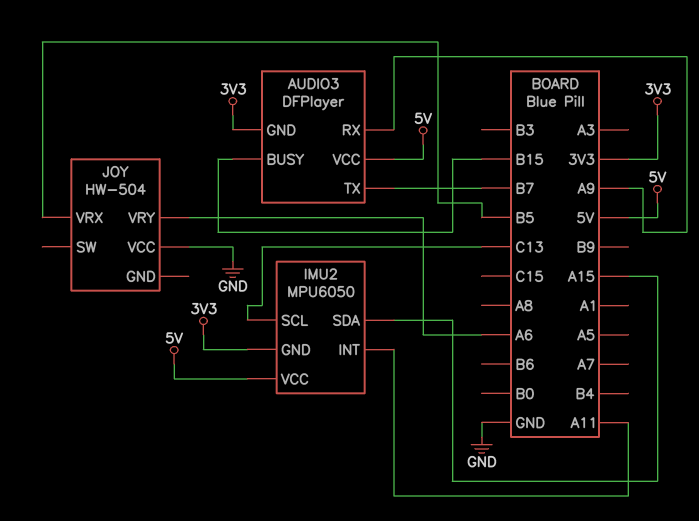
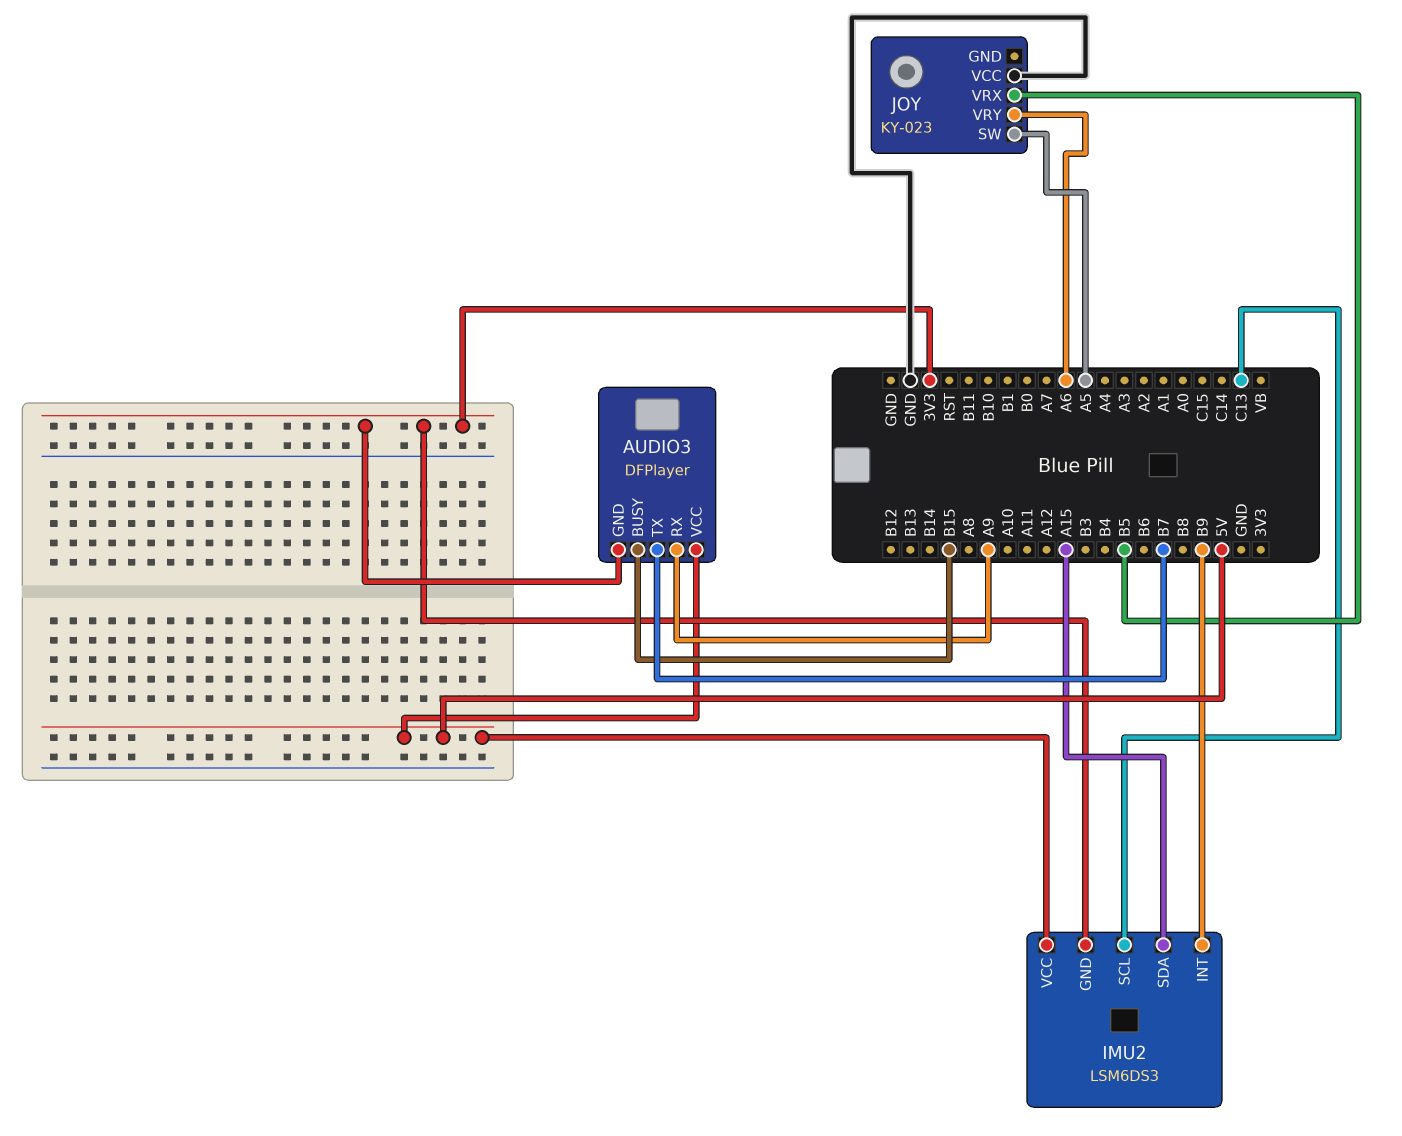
IMU2: MPU6050 -> LSM6DS3
IMU2 pin INT: A11 -> B9
JOY: HW-504 -> KY-023
JOY pin SW: none -> A5

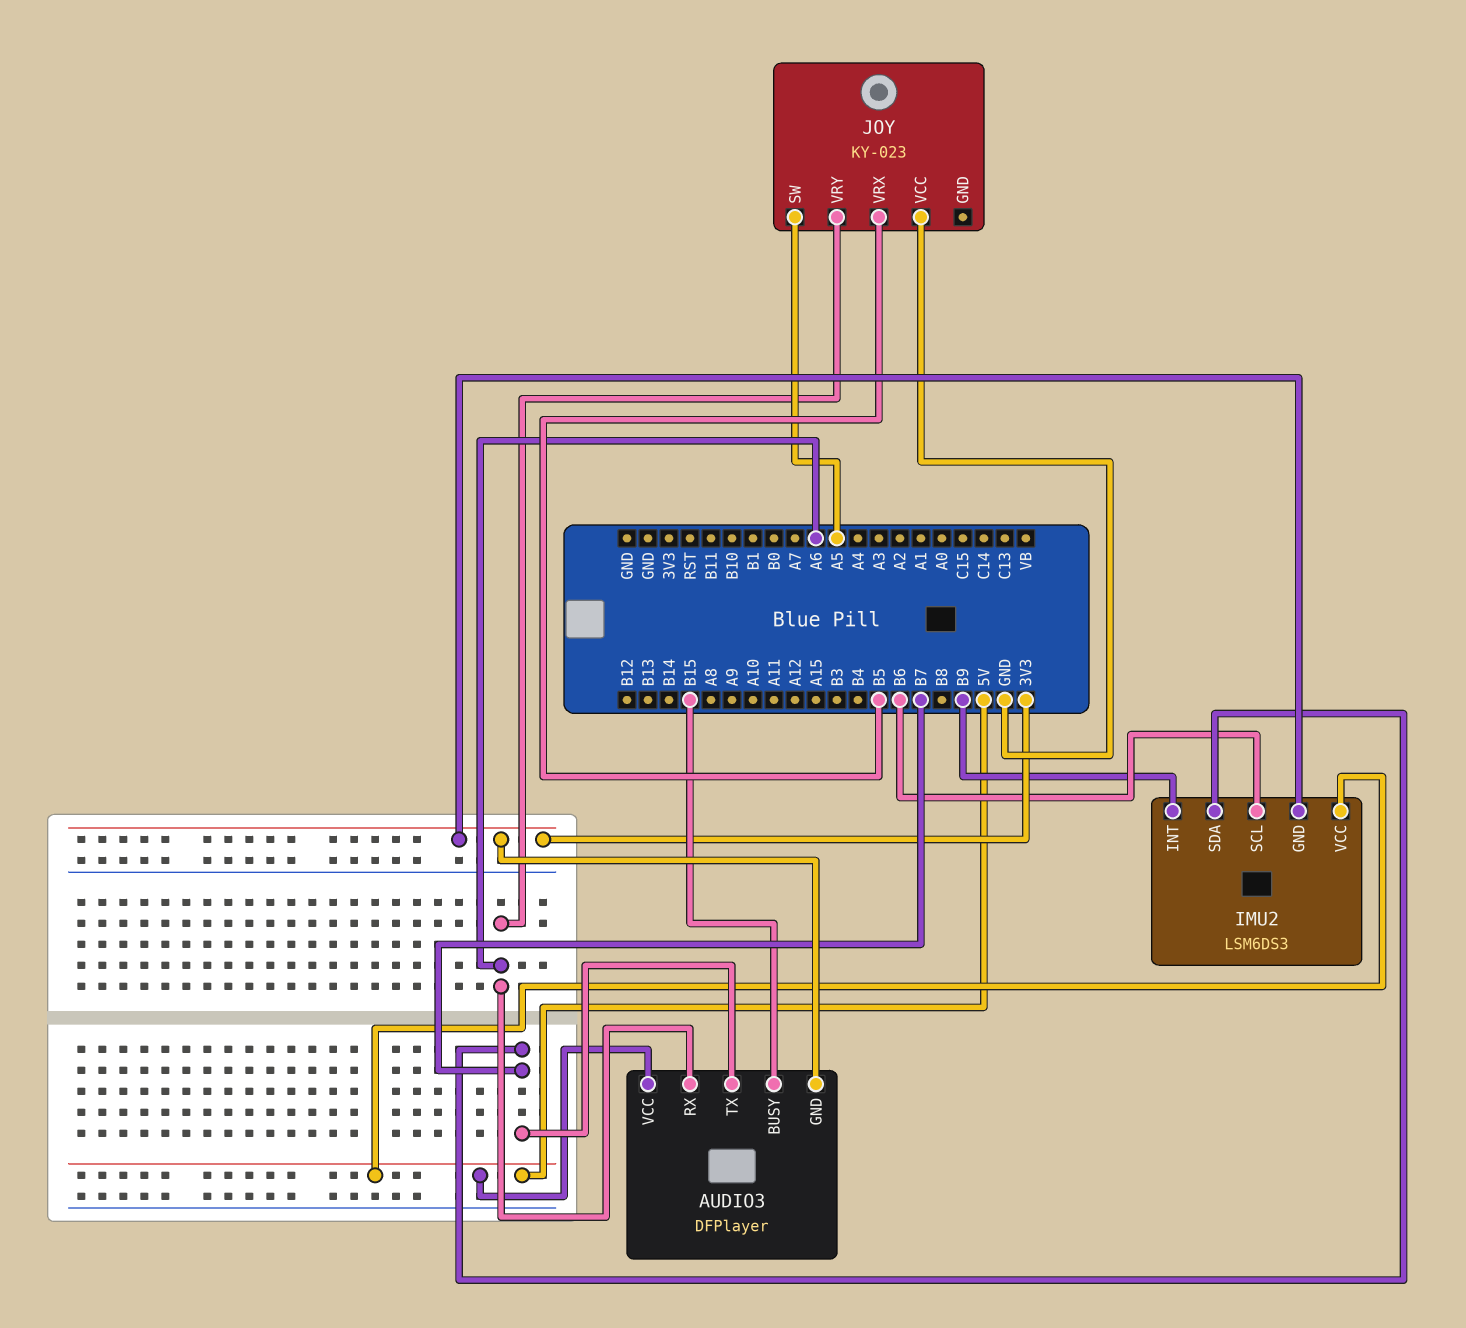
AUDIO3 pin RX: A9 -> A6
IMU2 pin SCL: C13 -> B6
IMU2 pin SDA: A15 -> B7

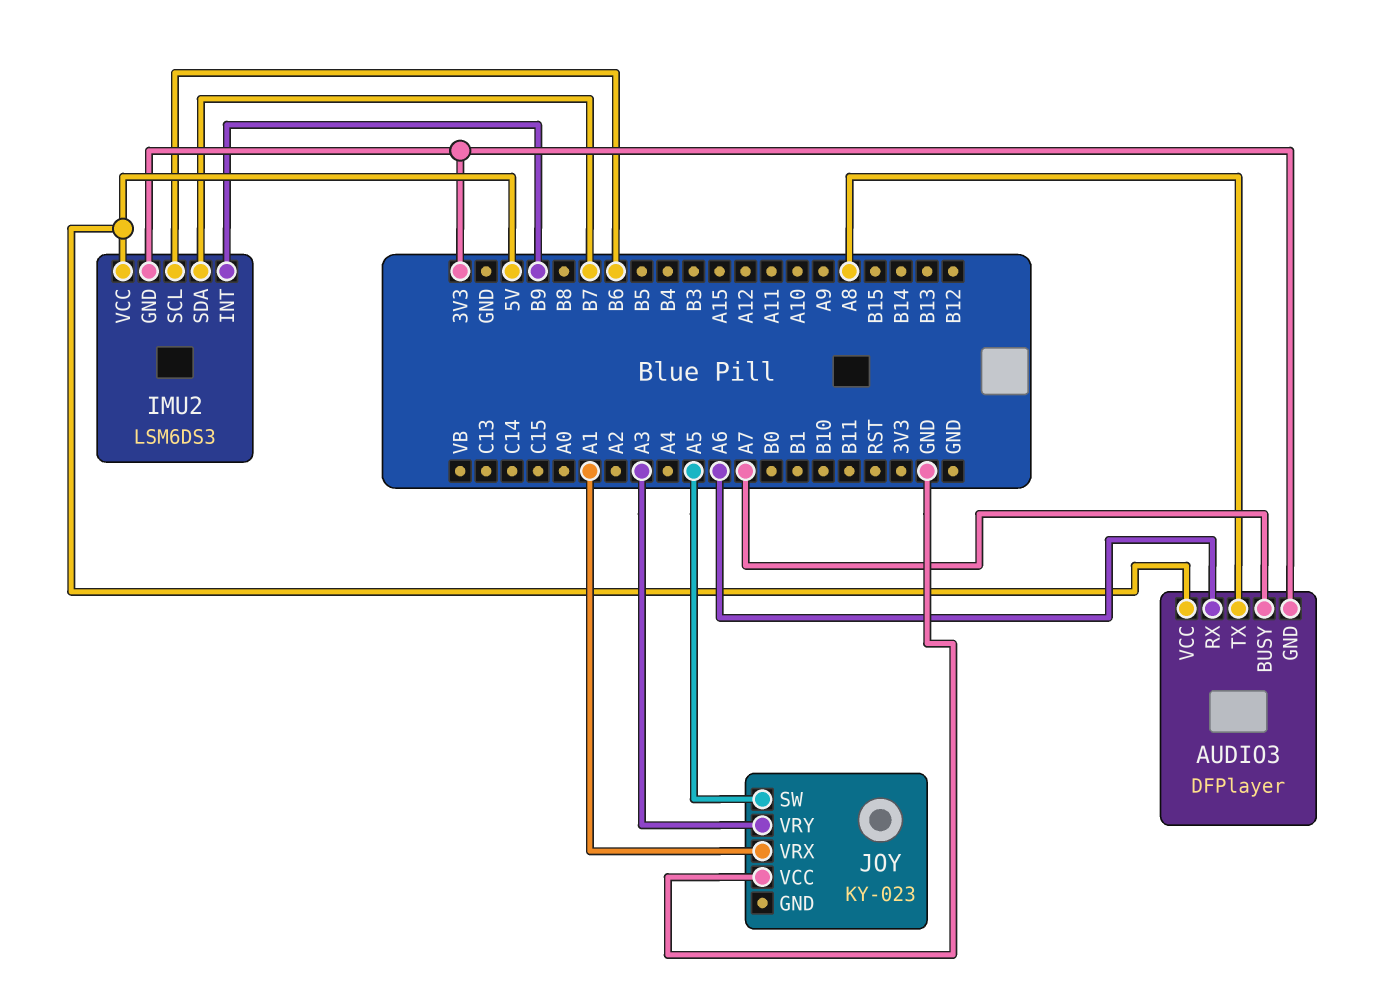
AUDIO3 pin BUSY: B15 -> A7
AUDIO3 pin TX: B7 -> A8
JOY pin VRX: B5 -> A1
JOY pin VRY: A6 -> A3

